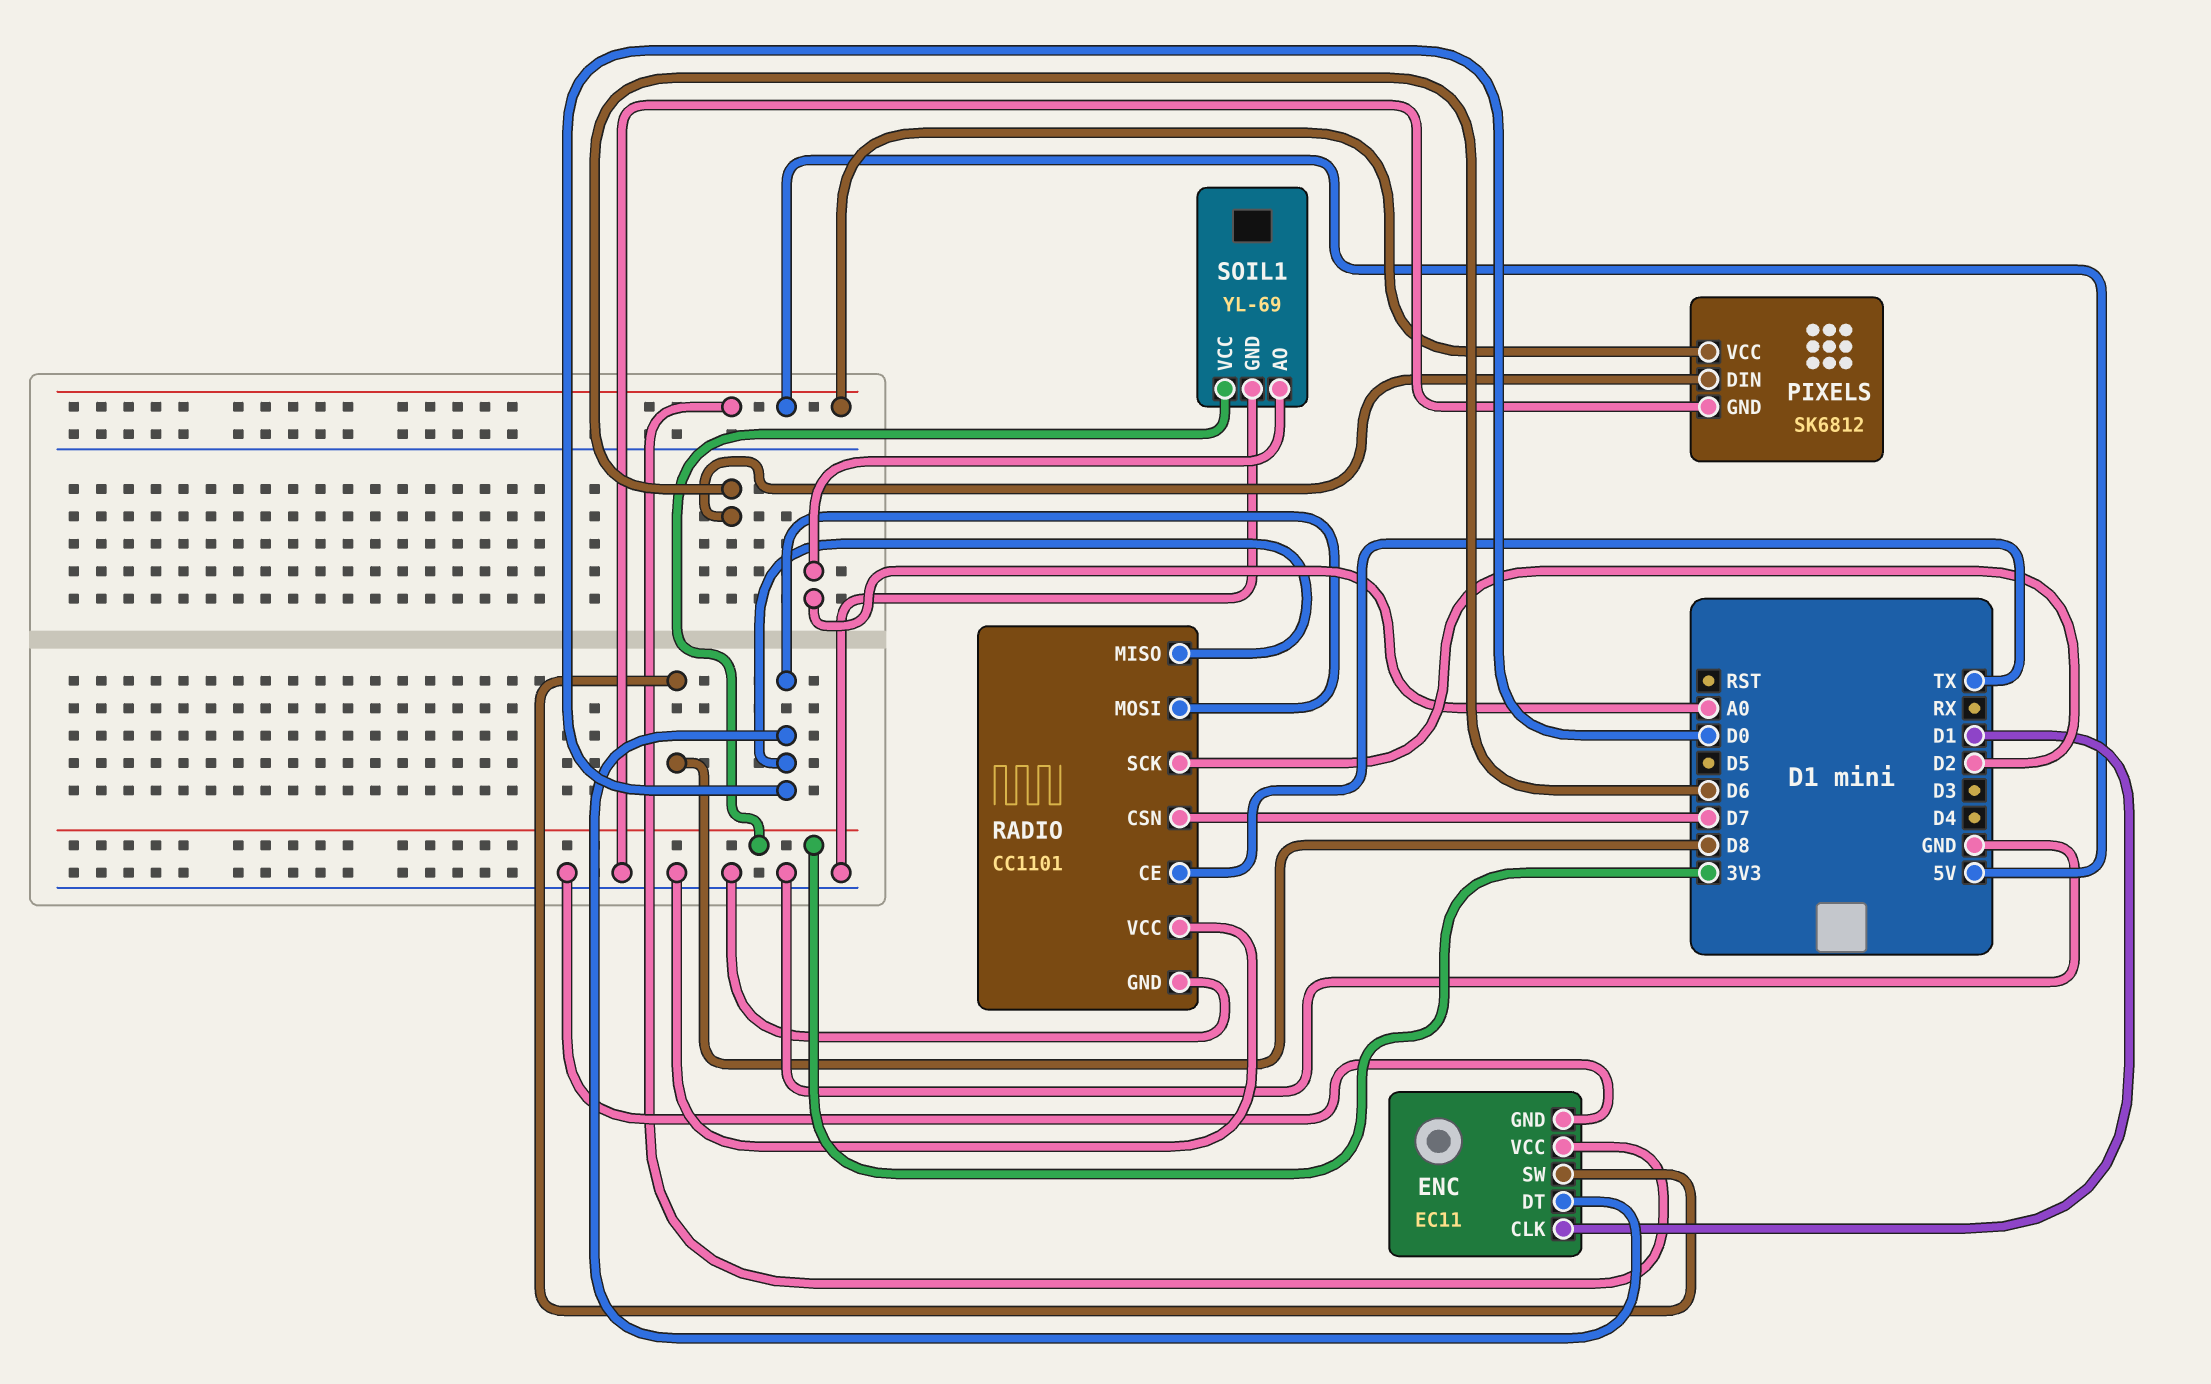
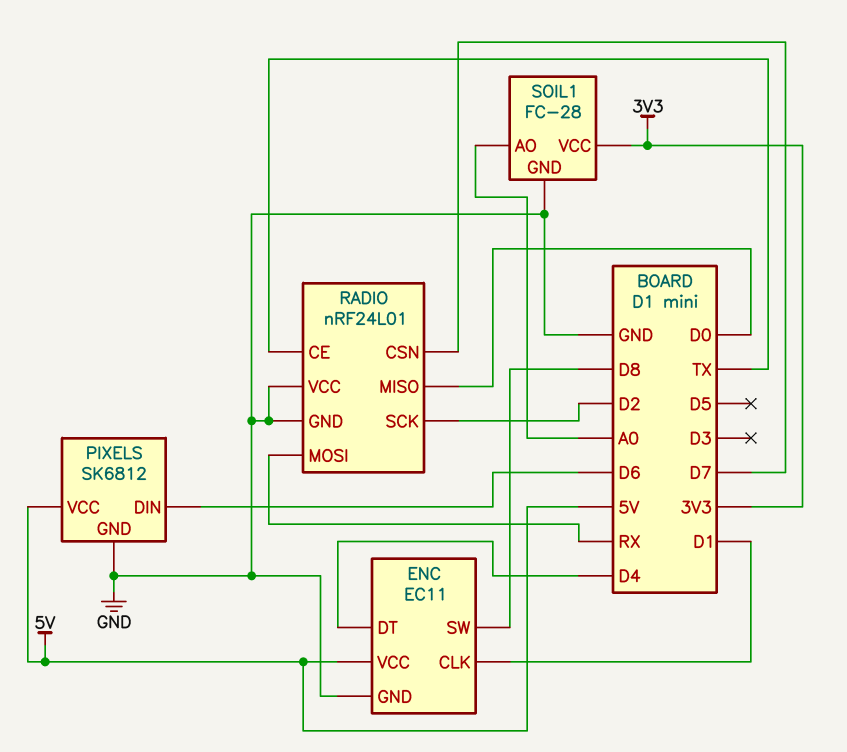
ENC pin DT: D0 -> D4
RADIO: CC1101 -> nRF24L01
RADIO pin MOSI: D0 -> RX
SOIL1: YL-69 -> FC-28

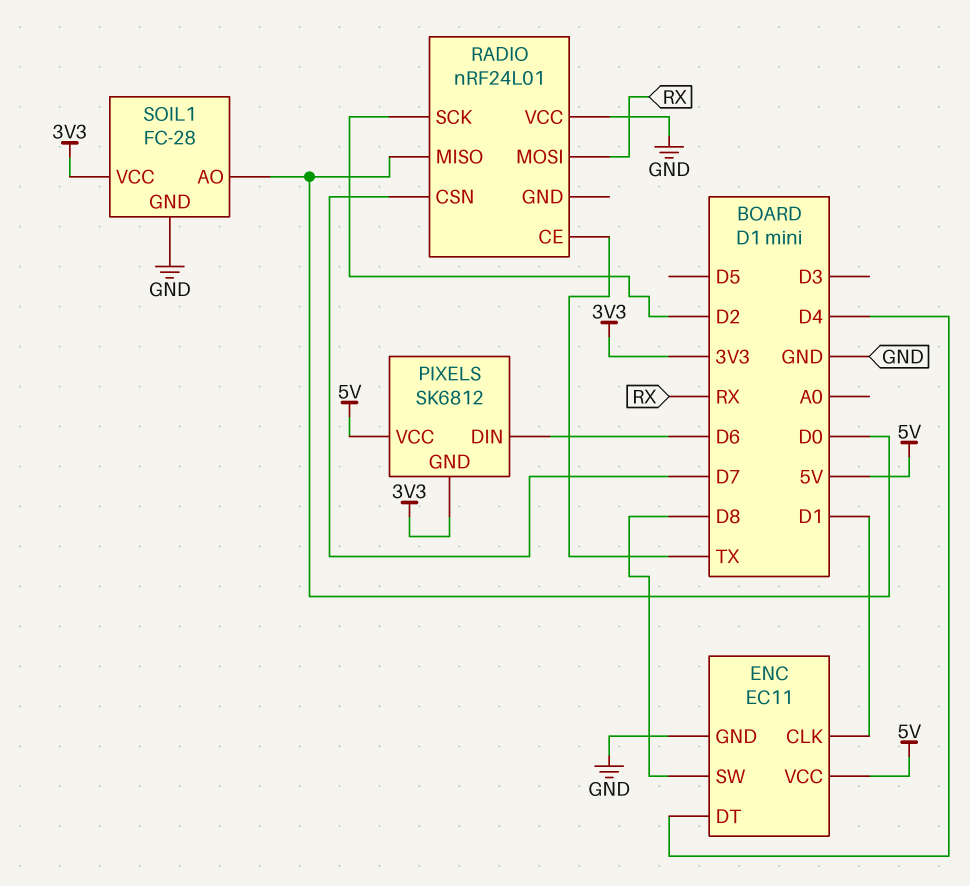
PIXELS pin GND: GND -> 3V3
RADIO pin GND: GND -> none
SOIL1 pin AO: A0 -> D0

